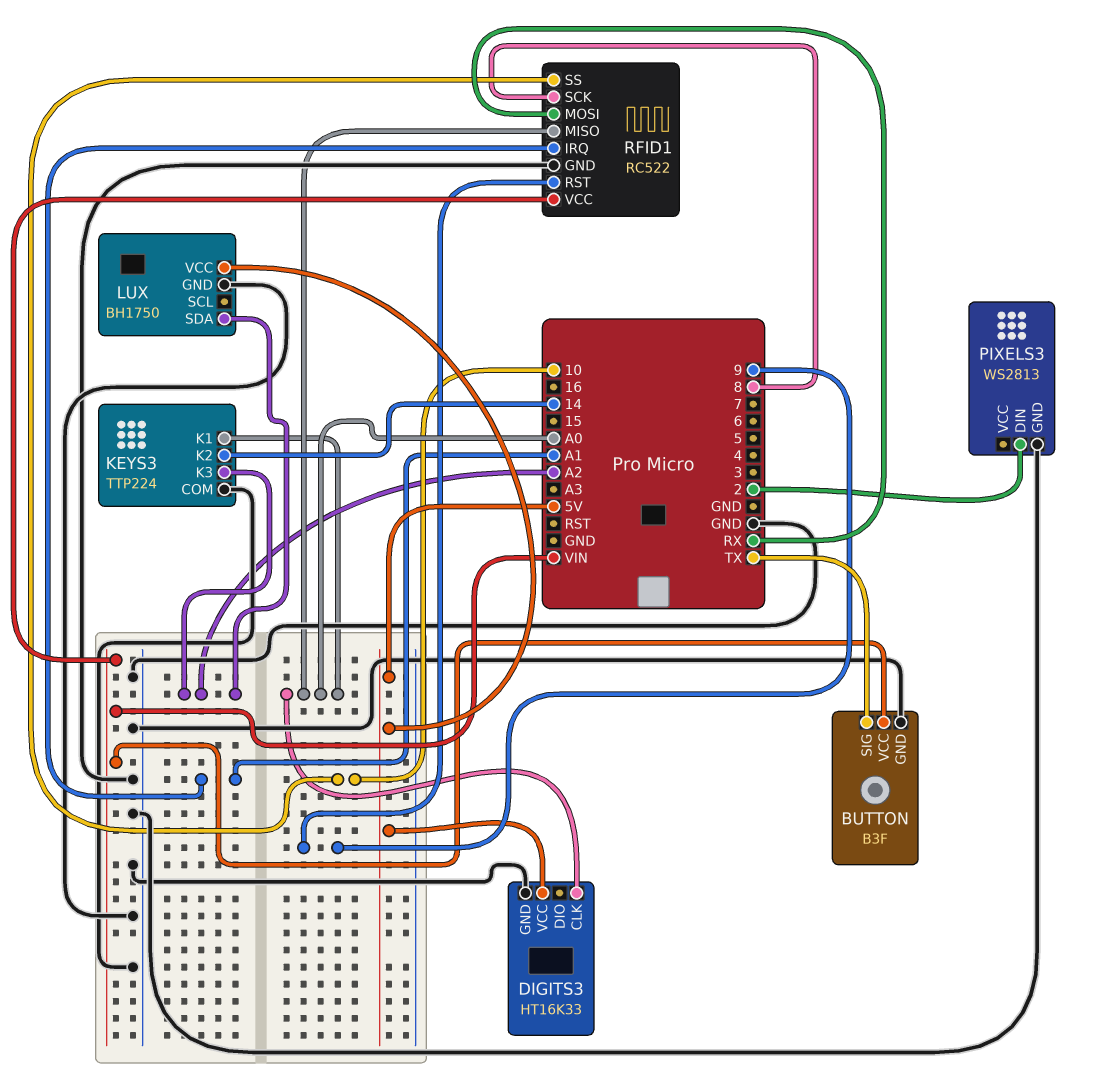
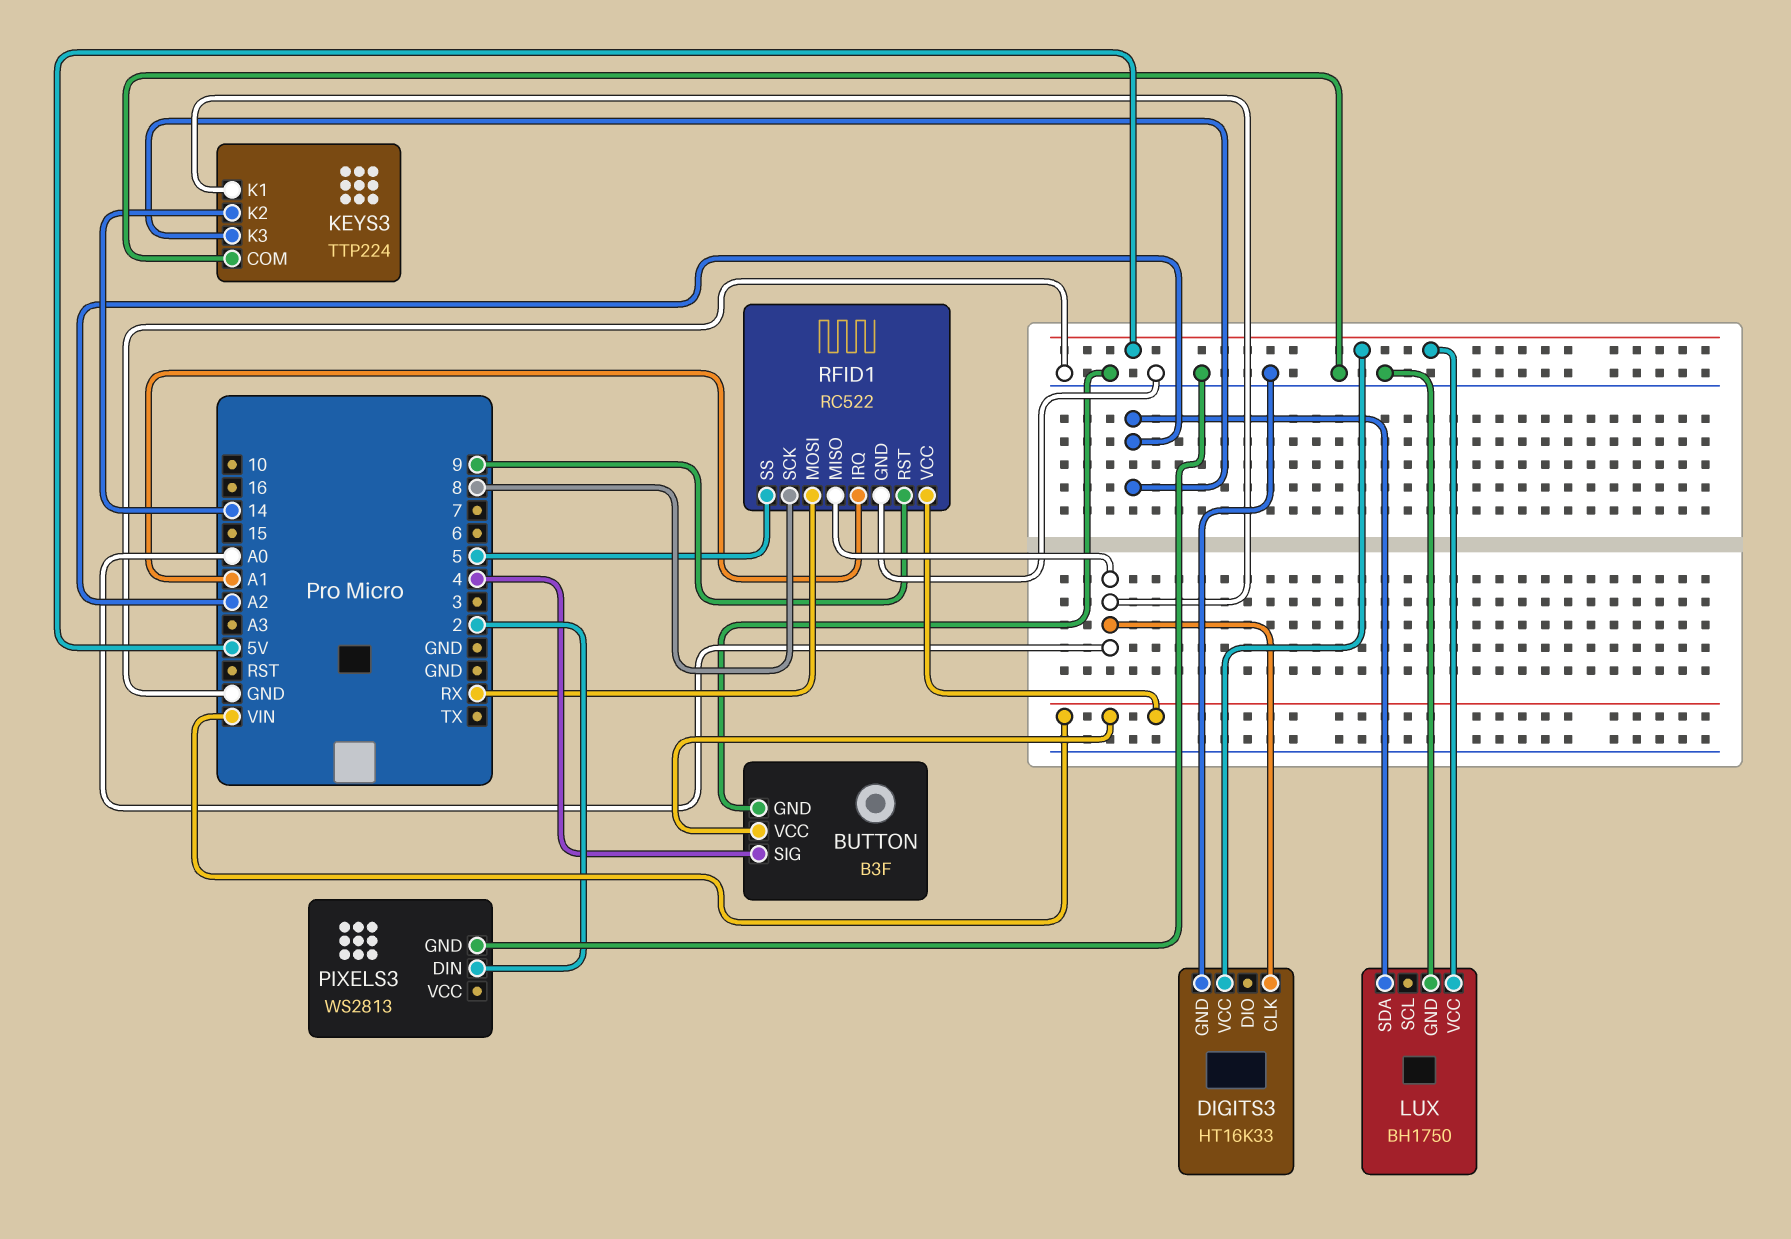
BUTTON pin SIG: TX -> 4
RFID1 pin SS: 10 -> 5

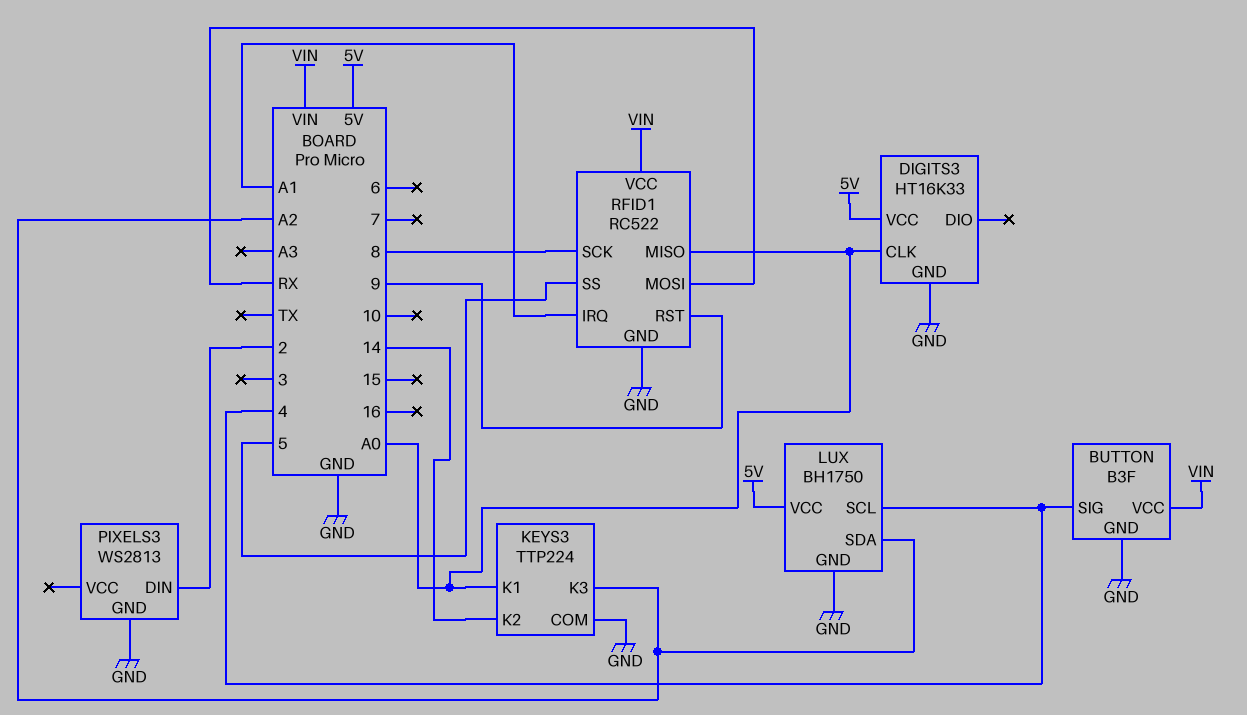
LUX pin SCL: none -> 4

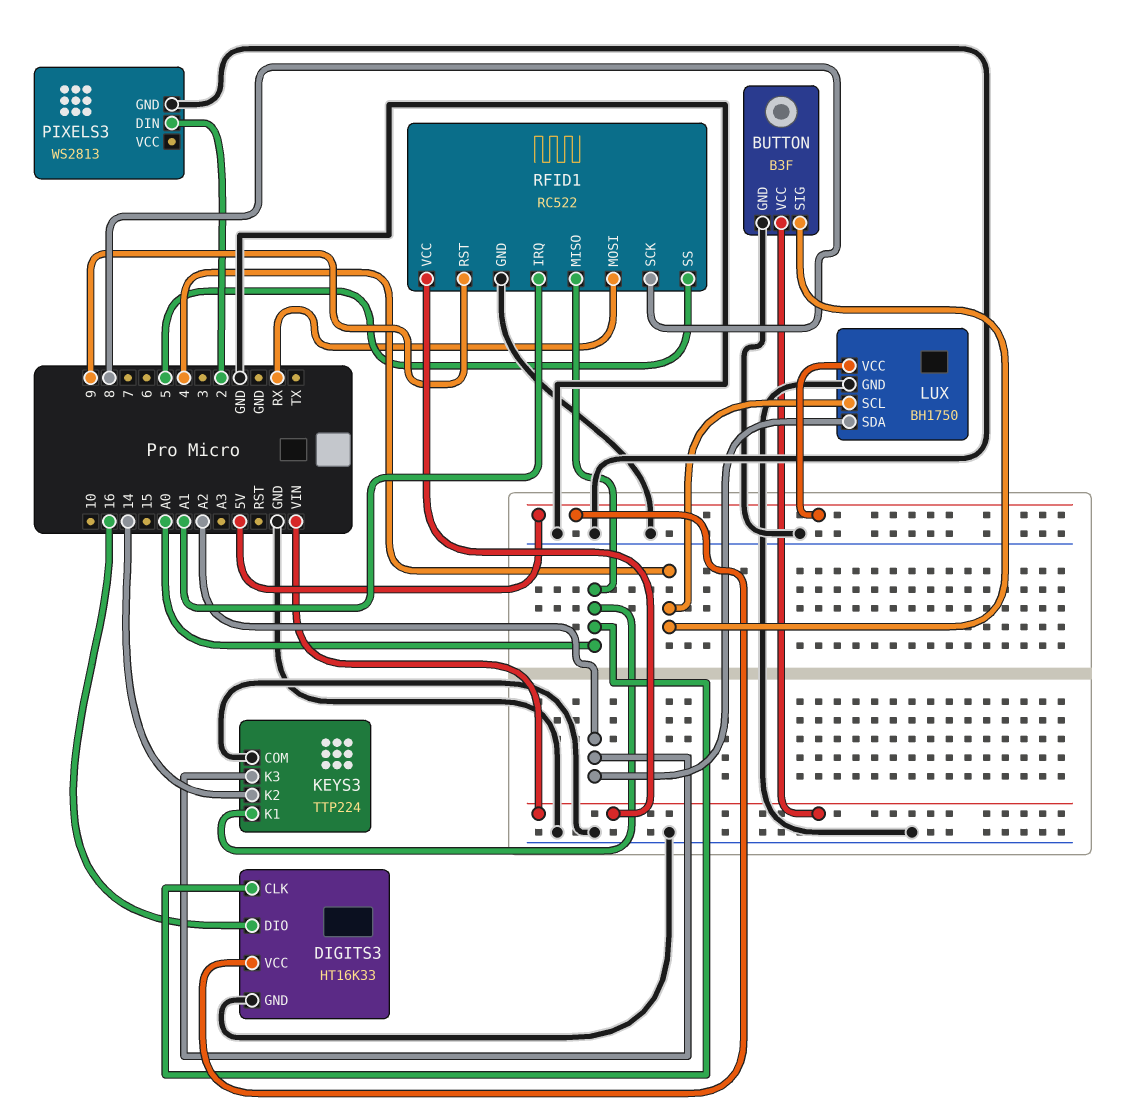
DIGITS3 pin DIO: none -> 16

